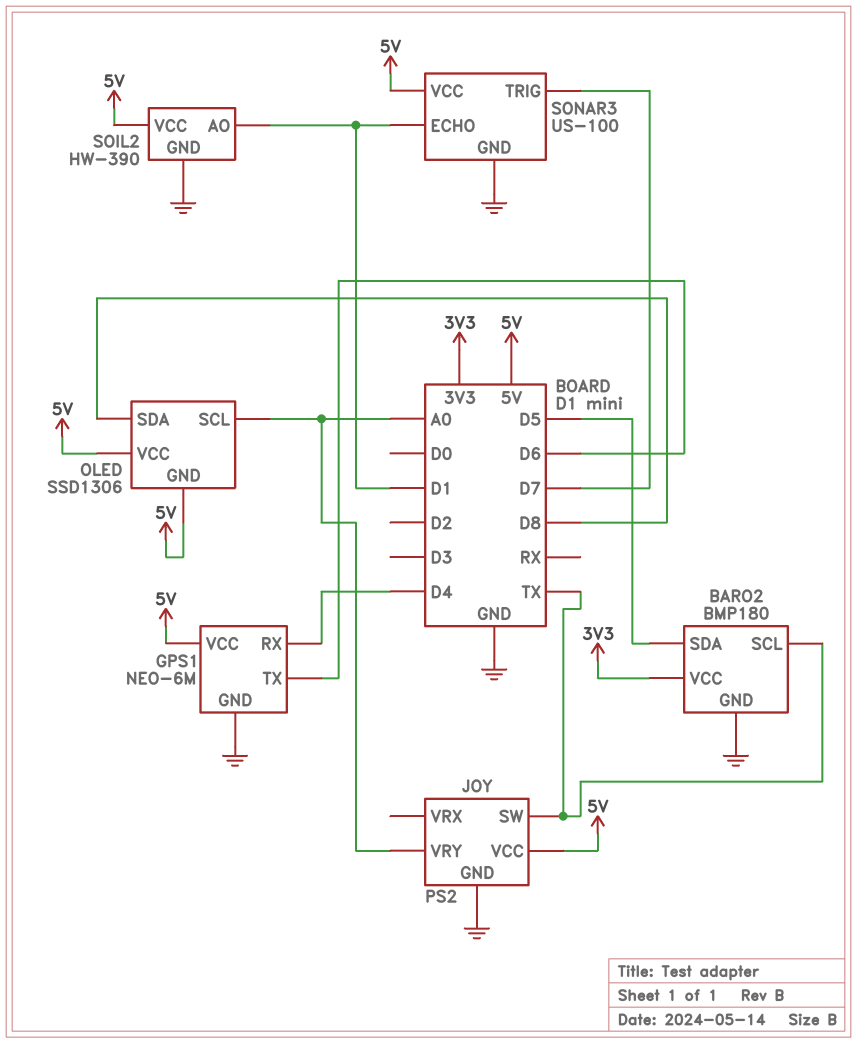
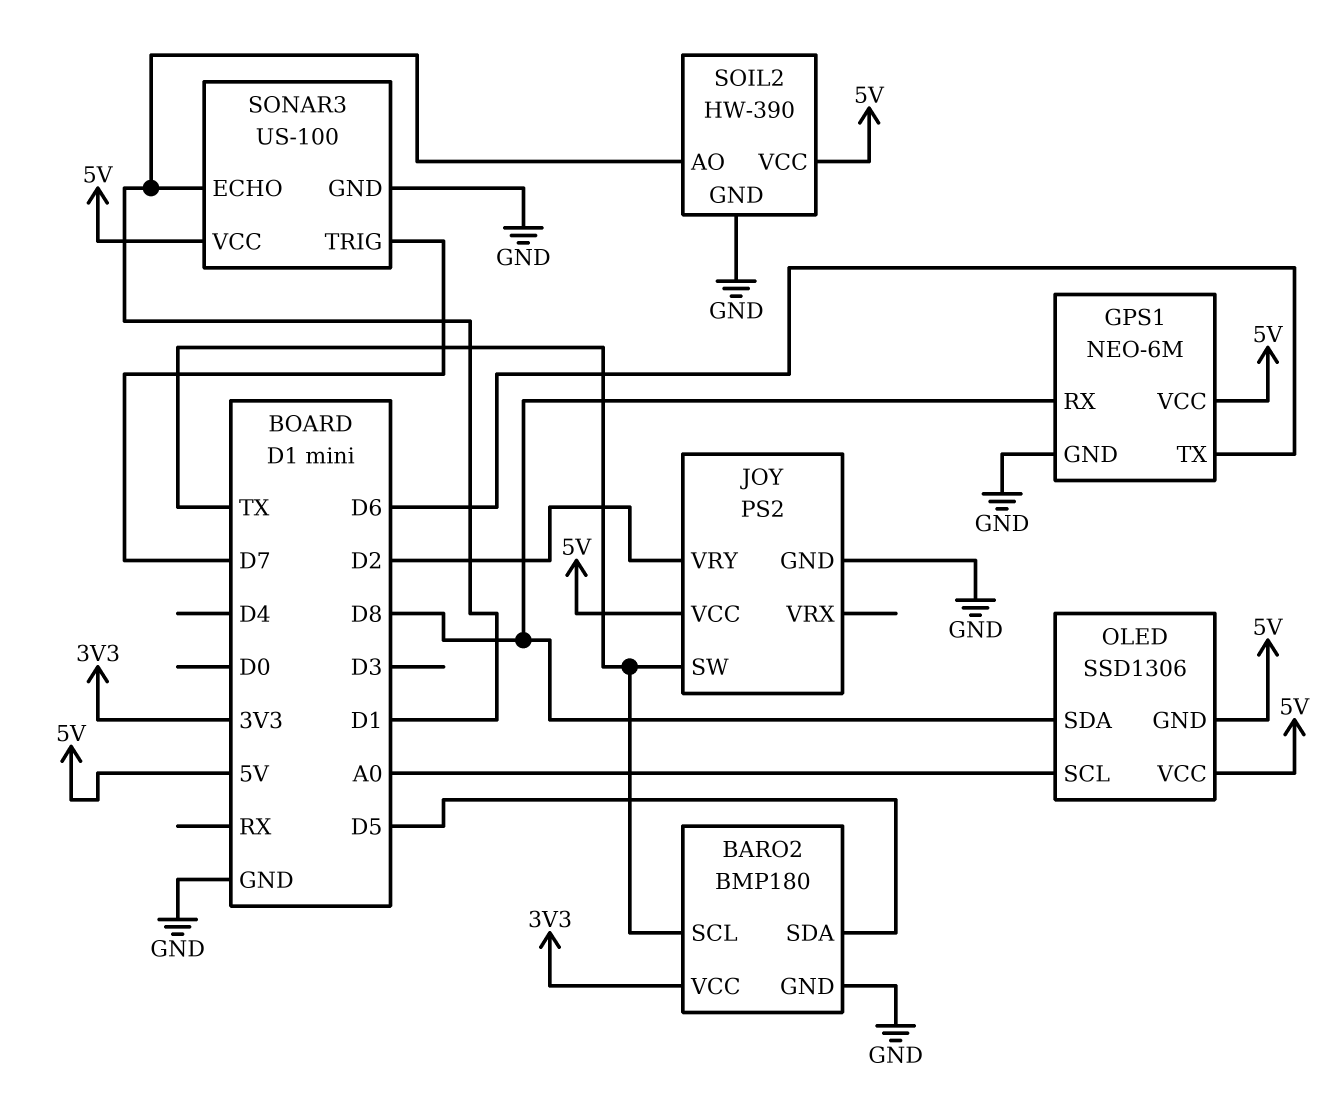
GPS1 pin RX: D4 -> D8
JOY pin VRY: A0 -> D2

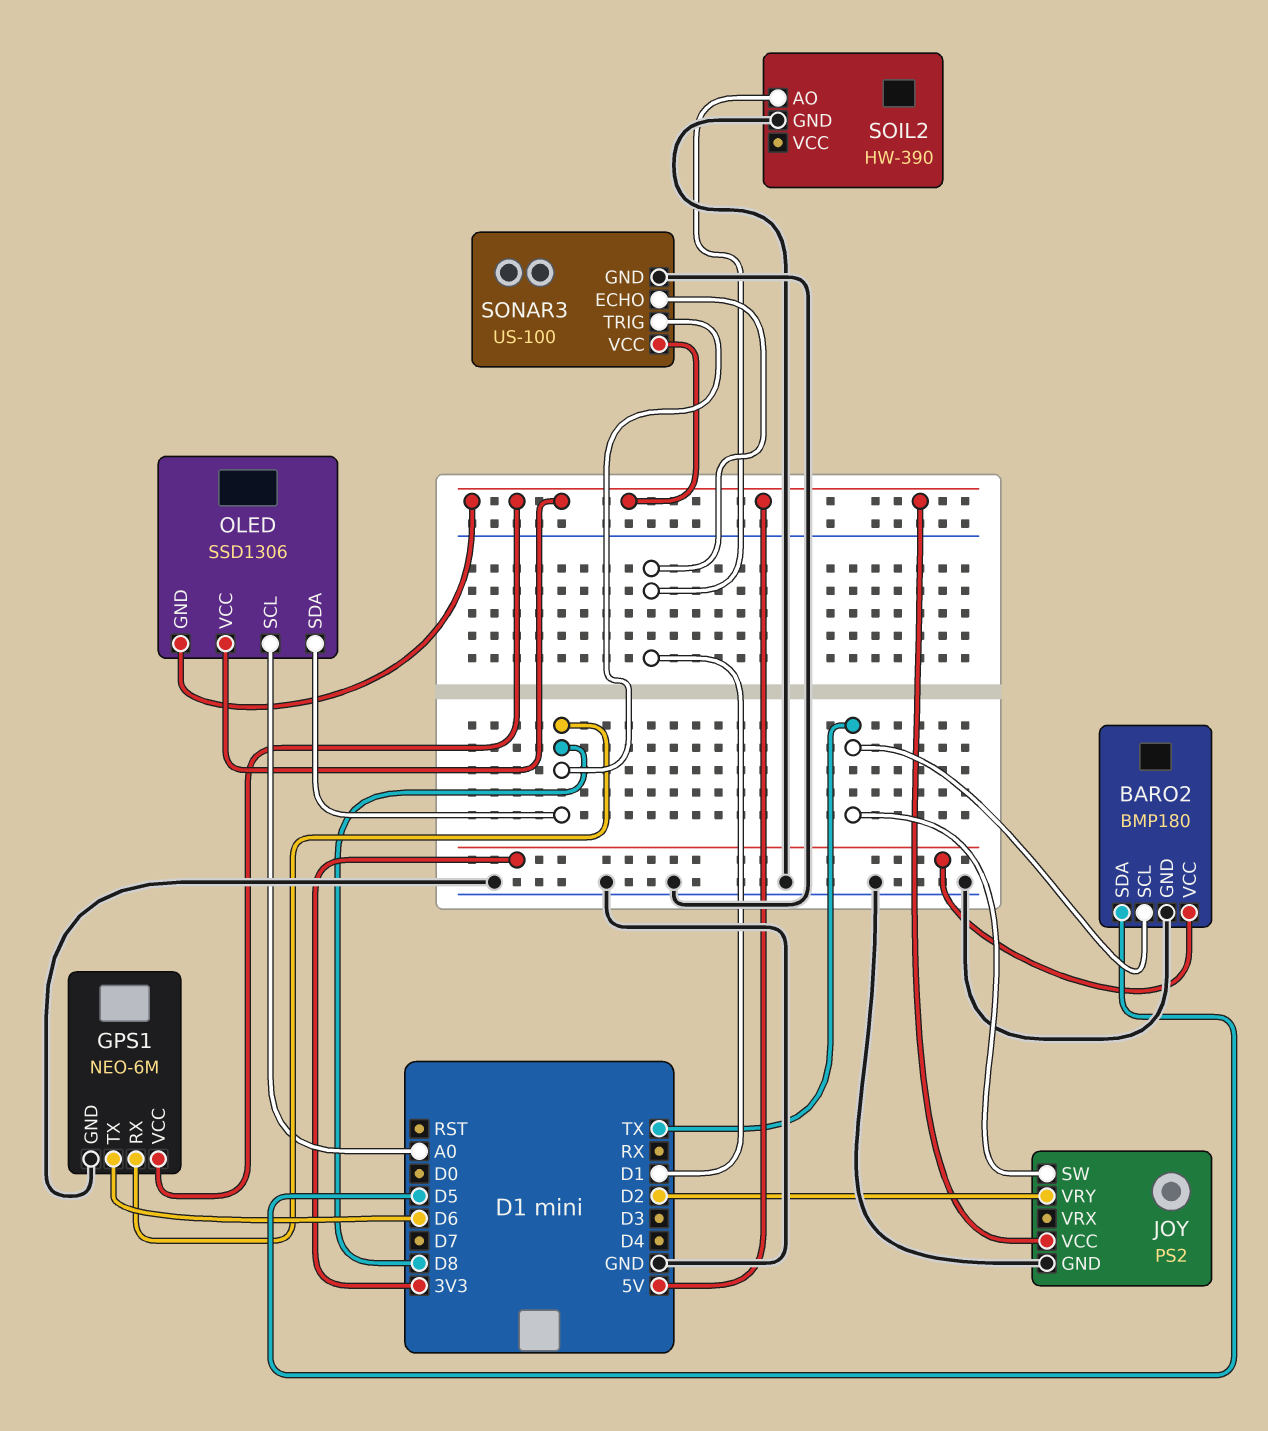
SOIL2 pin VCC: 5V -> none
SONAR3 pin TRIG: D7 -> D8

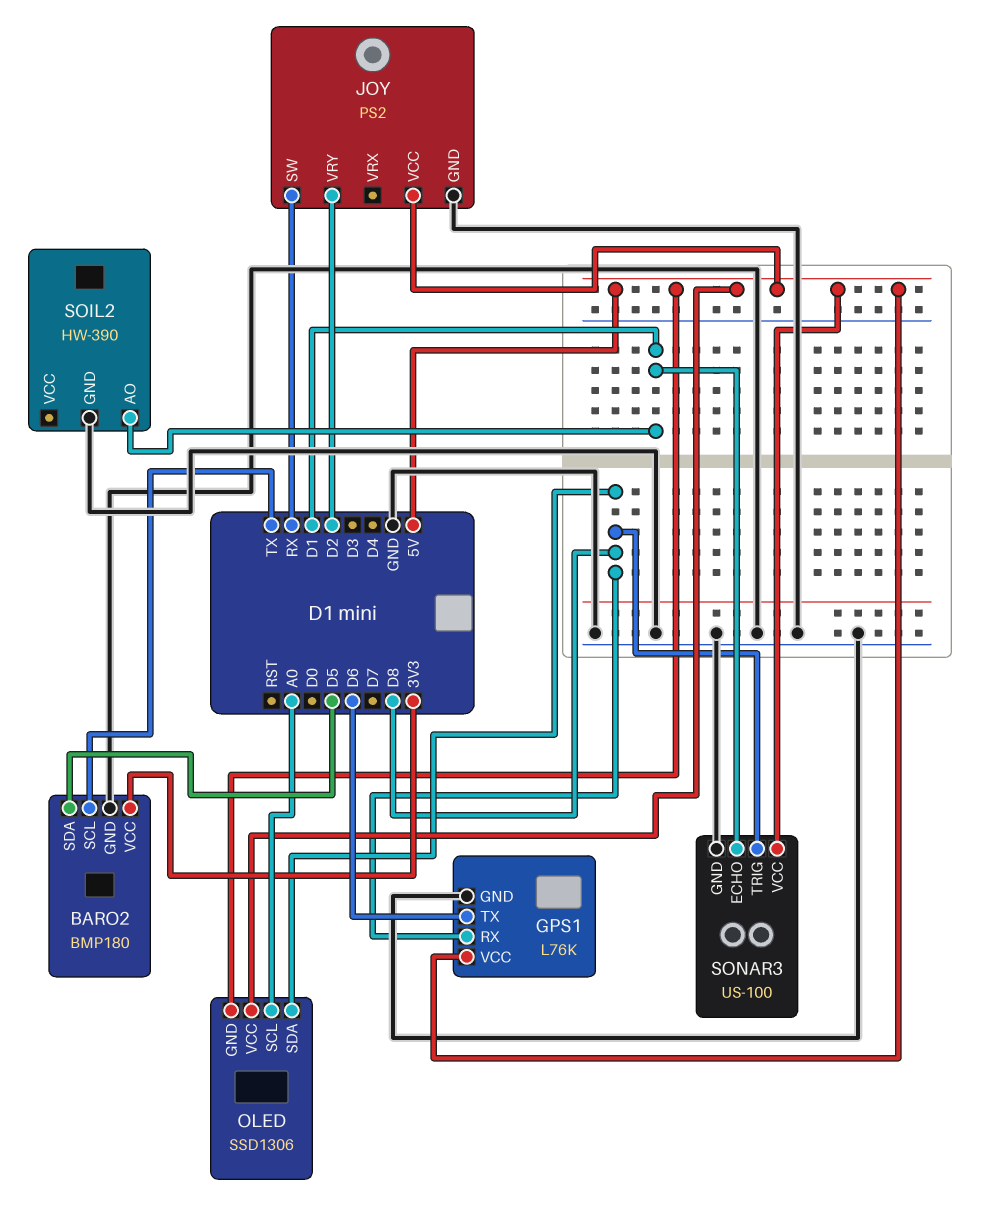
GPS1: NEO-6M -> L76K
JOY pin SW: TX -> RX

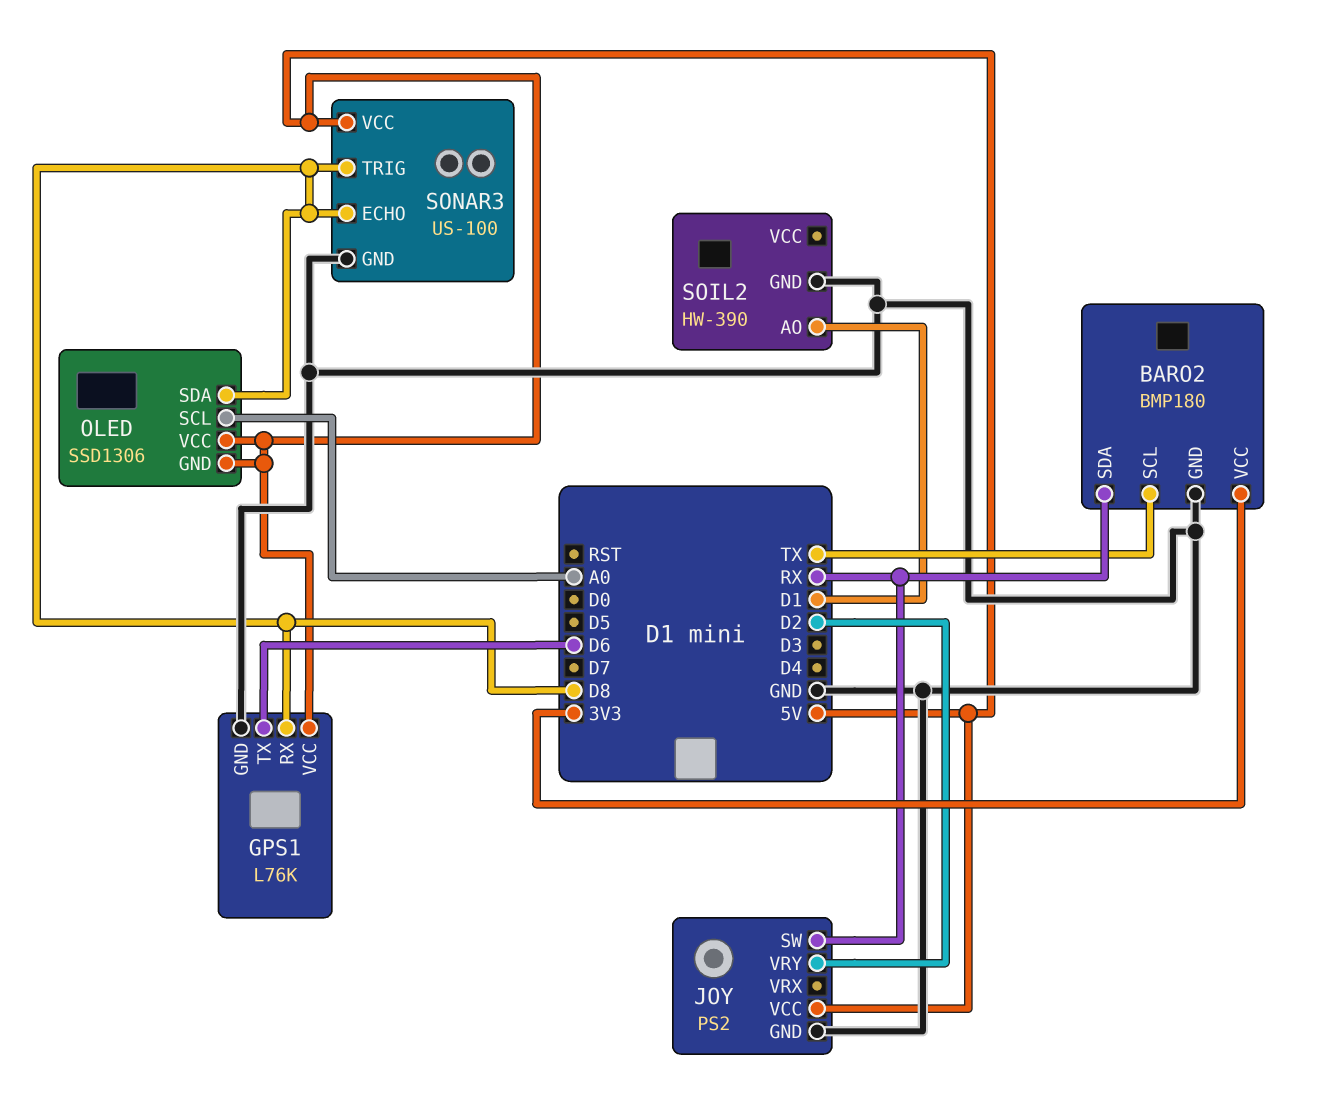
BARO2 pin SDA: D5 -> RX
SONAR3 pin ECHO: D1 -> D8

